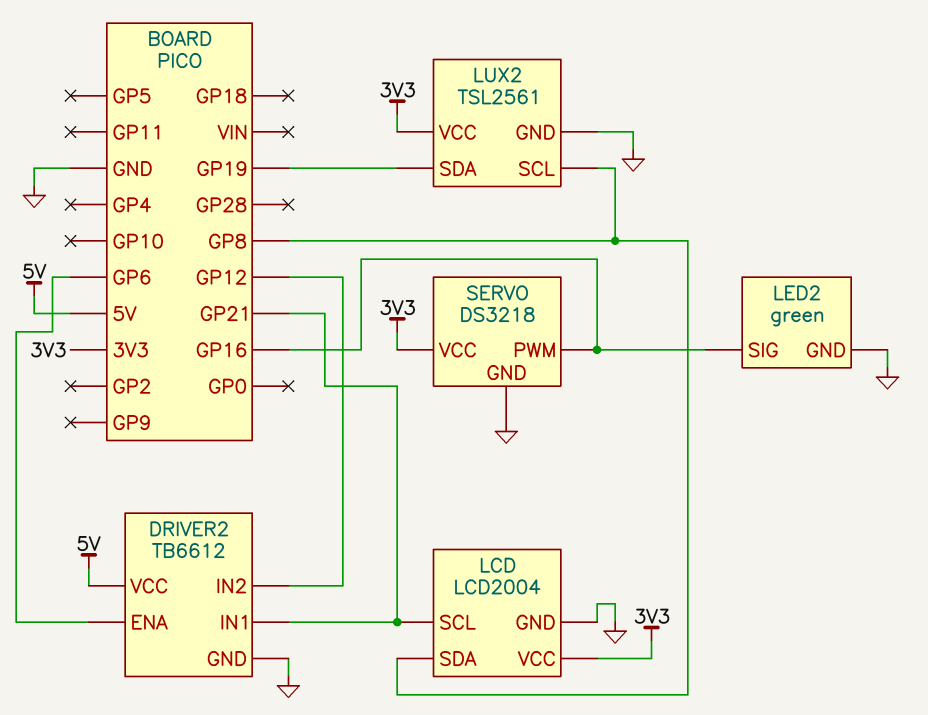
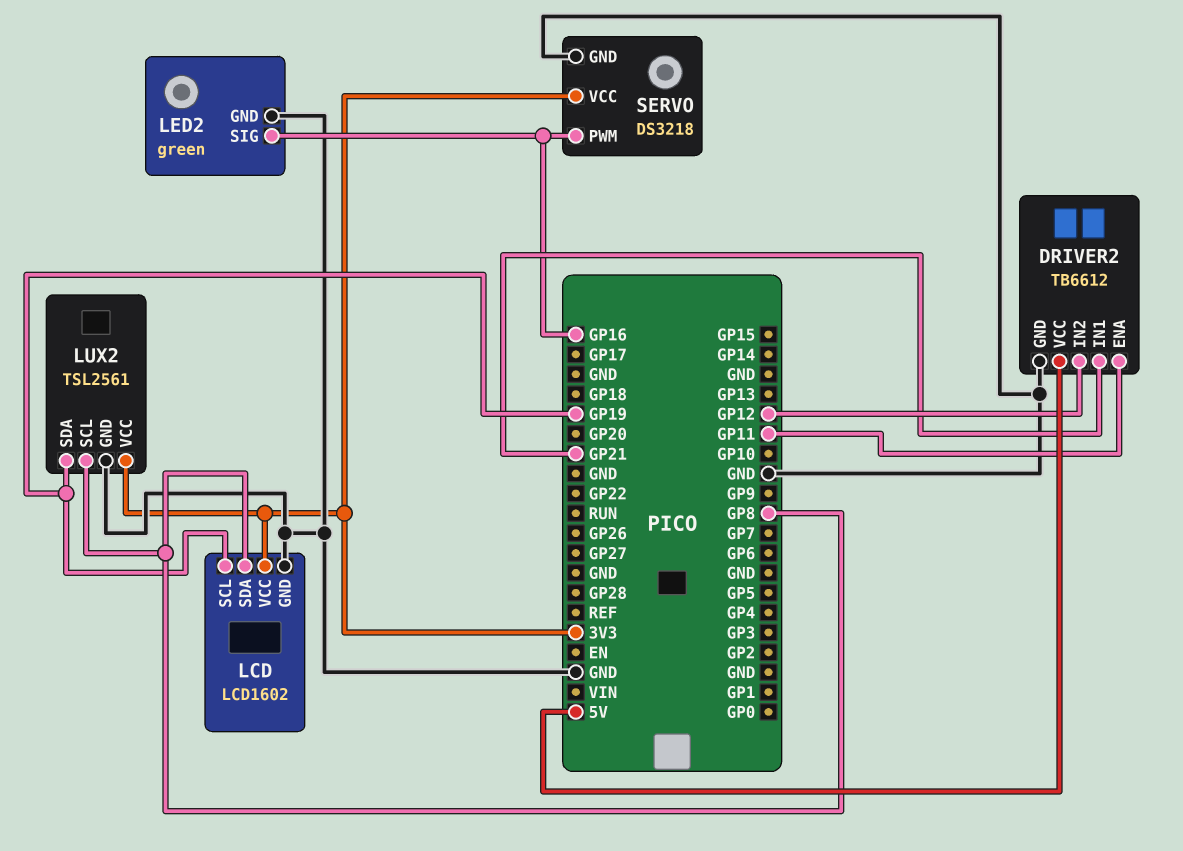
DRIVER2 pin ENA: GP6 -> GP11
LCD: LCD2004 -> LCD1602
LCD pin SCL: GP21 -> GP19

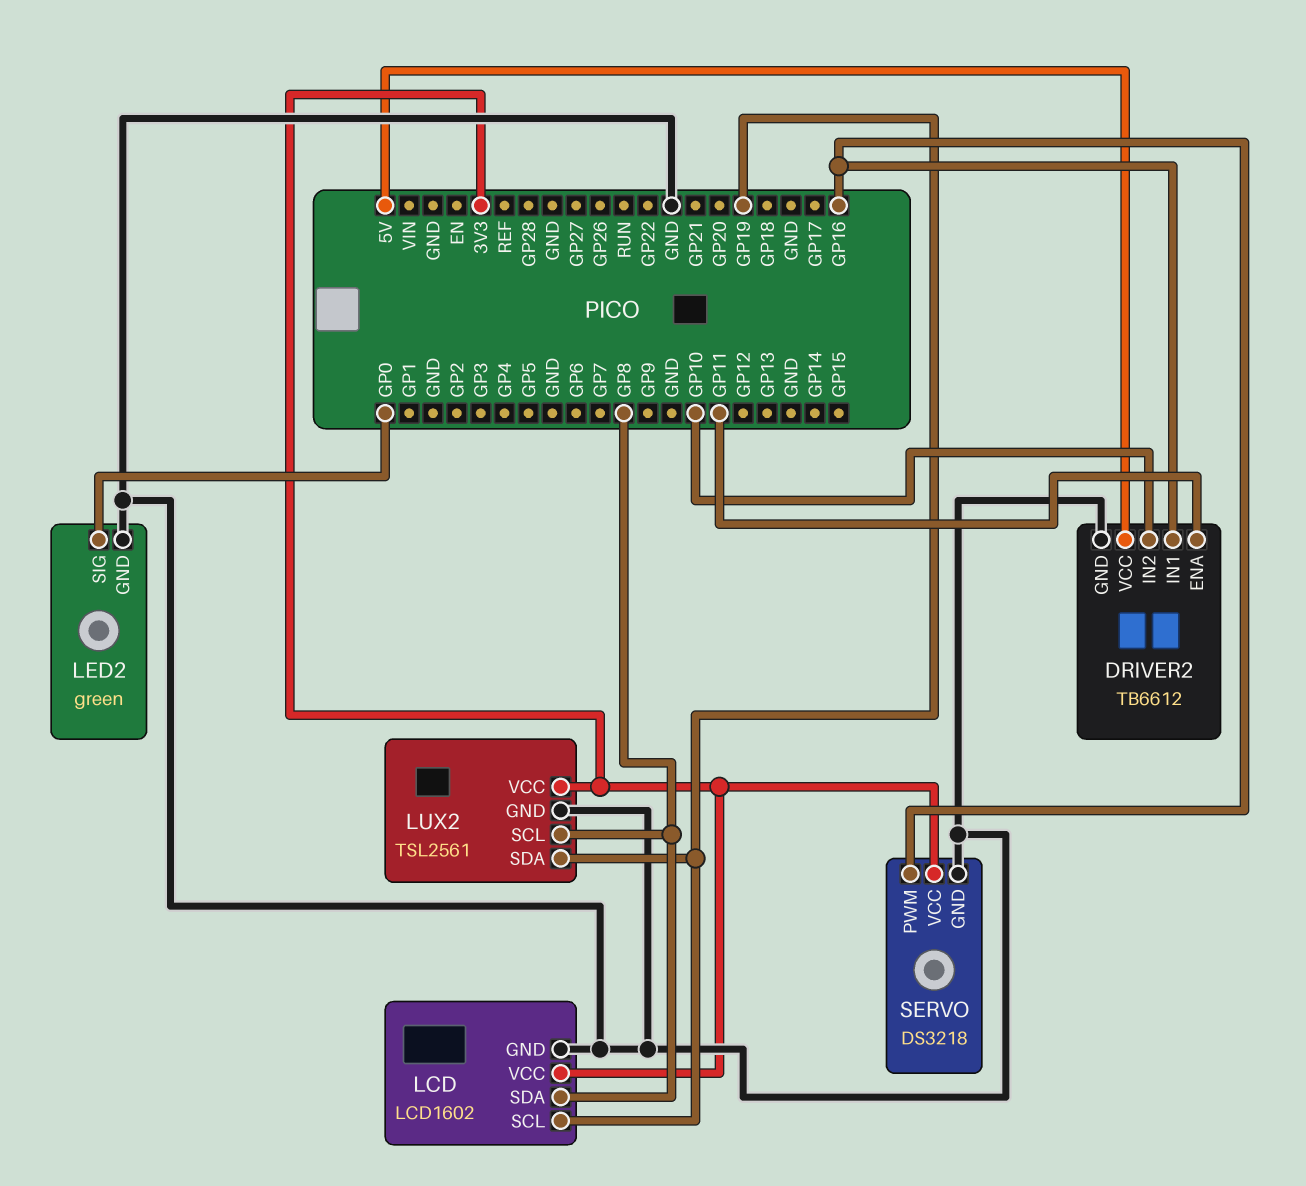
DRIVER2 pin IN1: GP21 -> GP16
DRIVER2 pin IN2: GP12 -> GP10
LED2 pin SIG: GP16 -> GP0

